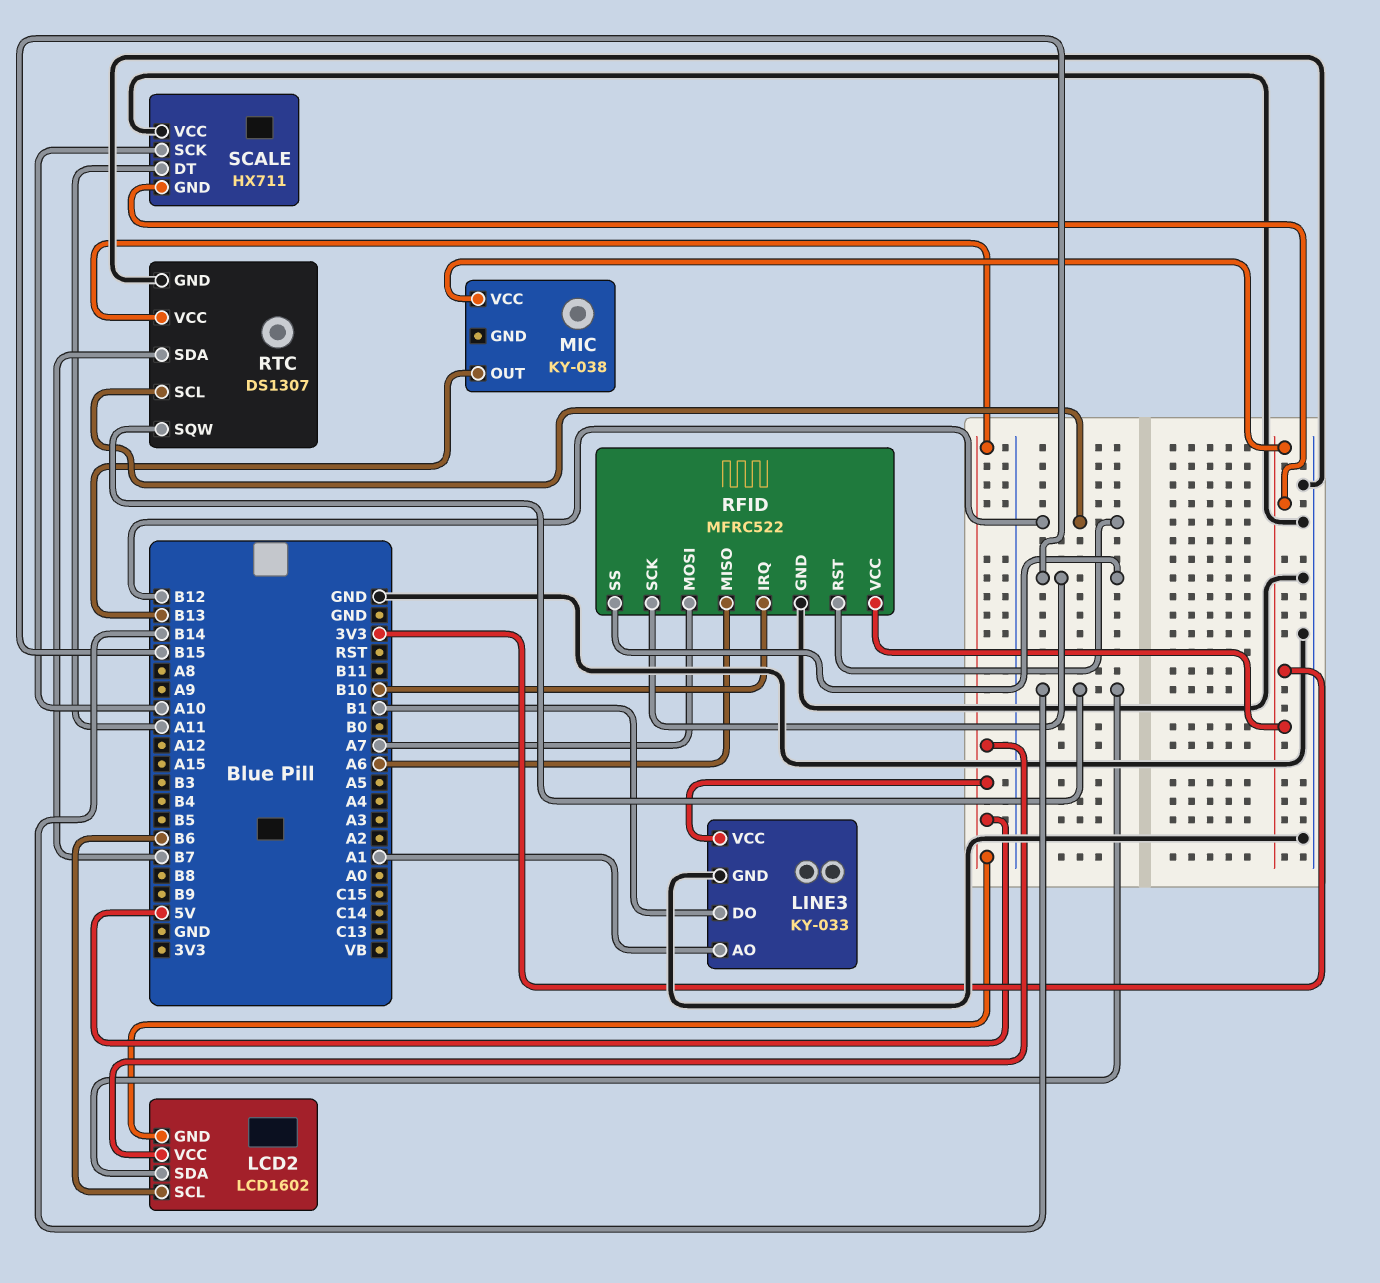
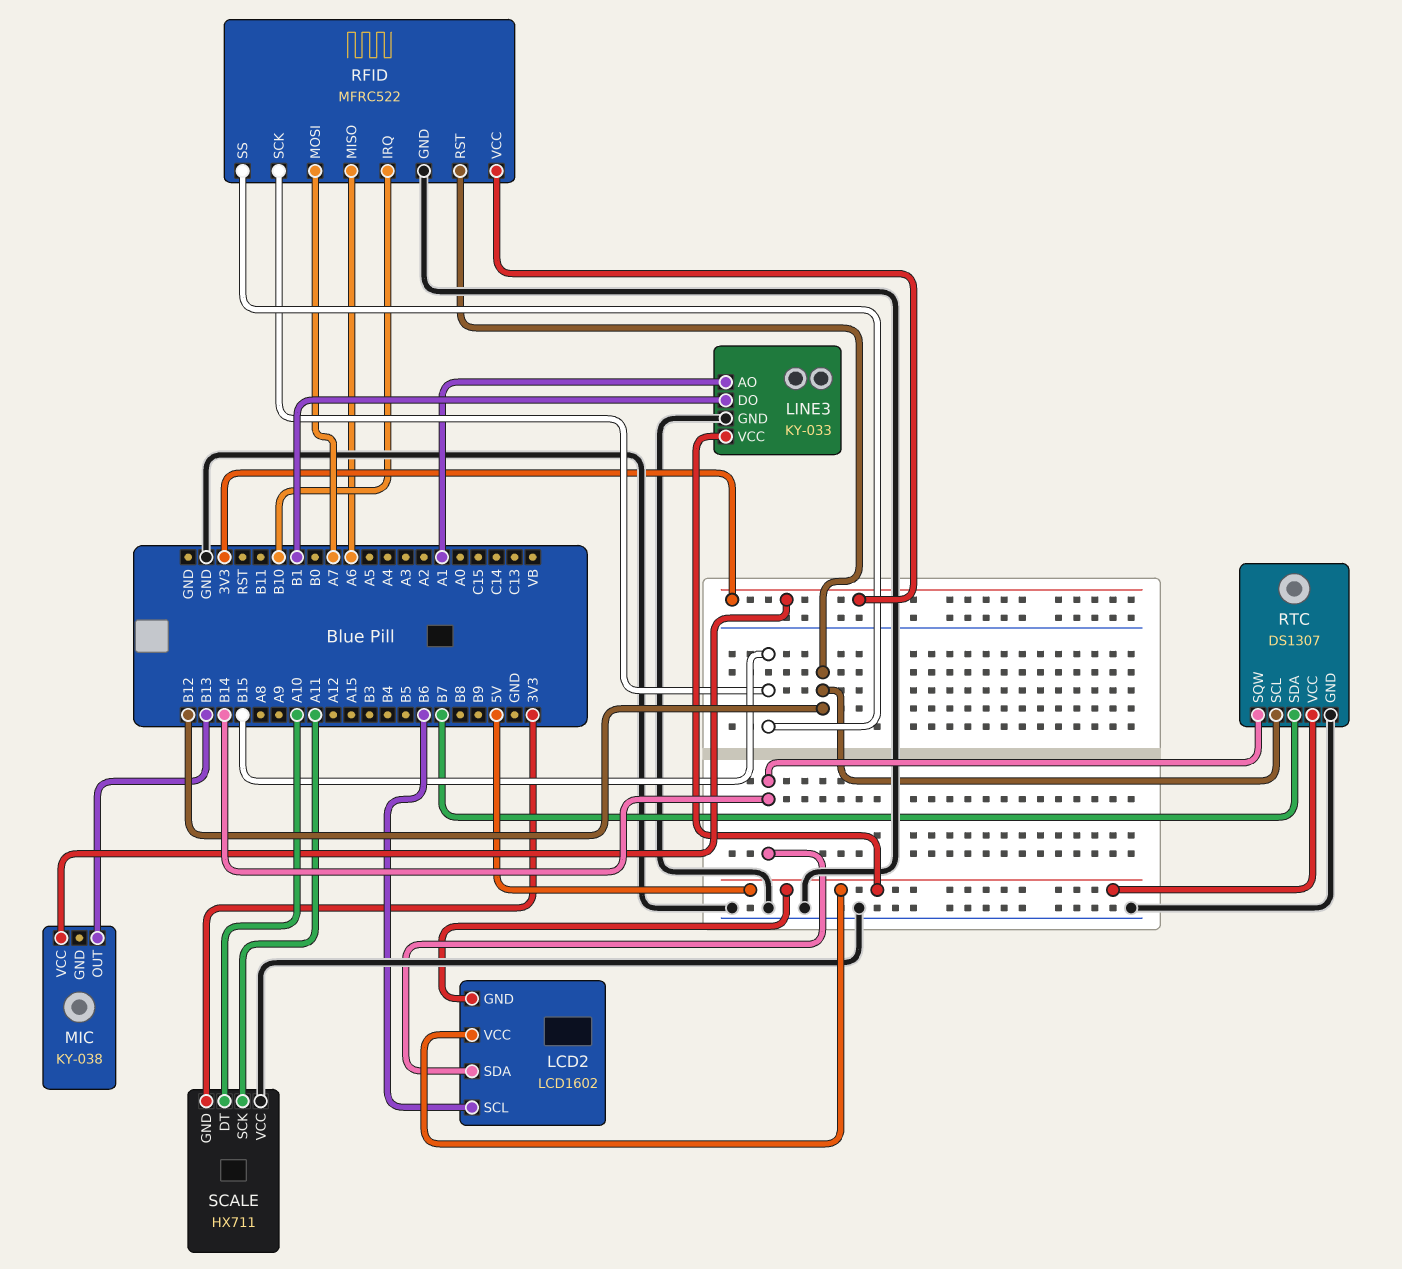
SCALE pin DT: A11 -> A10
SCALE pin SCK: A10 -> A11

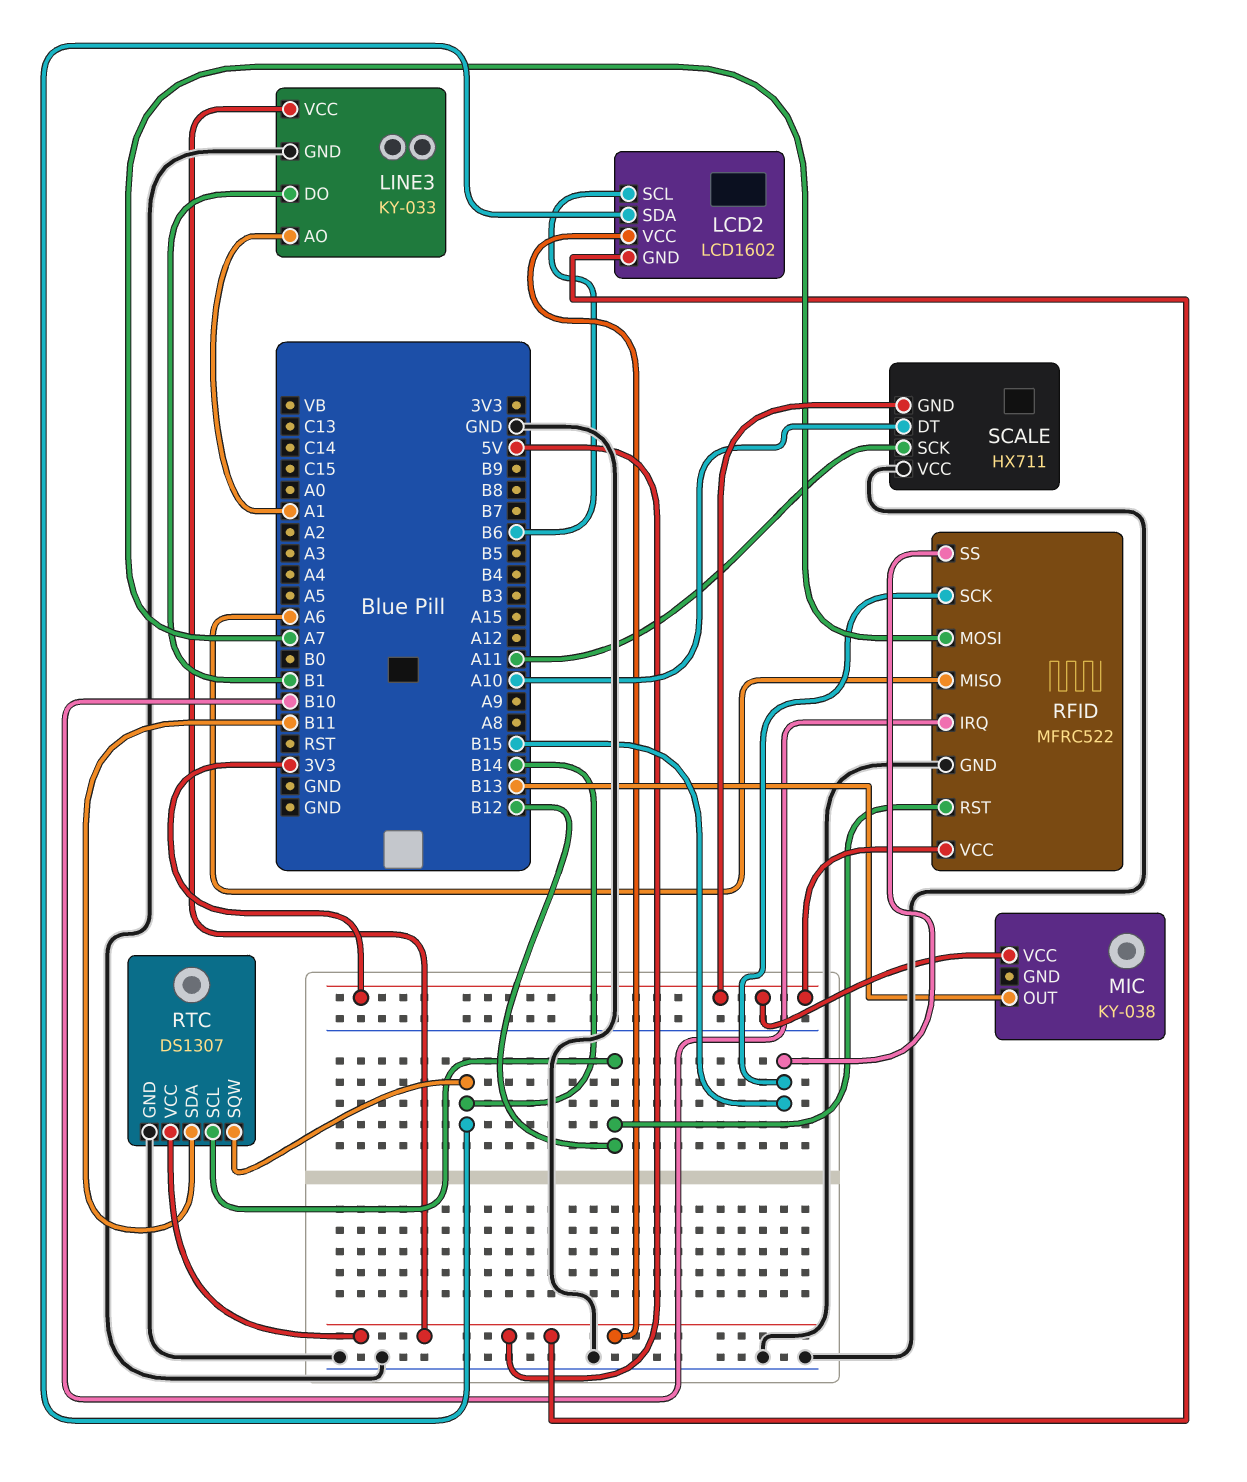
RTC pin SDA: B7 -> B11

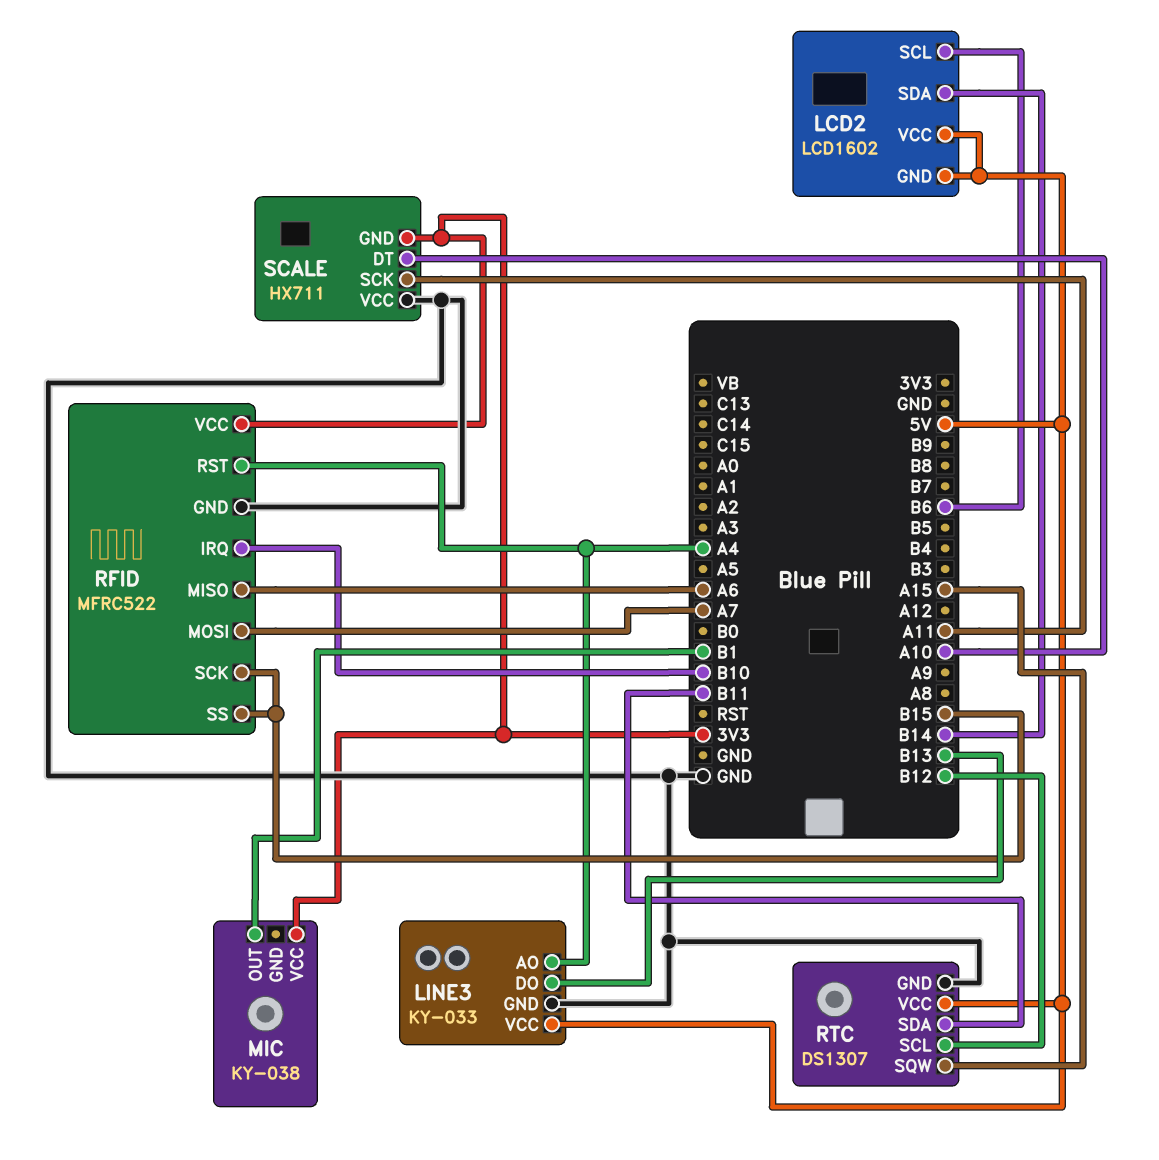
LINE3 pin AO: A1 -> A4
LINE3 pin DO: B1 -> B13
MIC pin OUT: B13 -> B1
RFID pin RST: B12 -> A4
RTC pin SQW: B14 -> A15

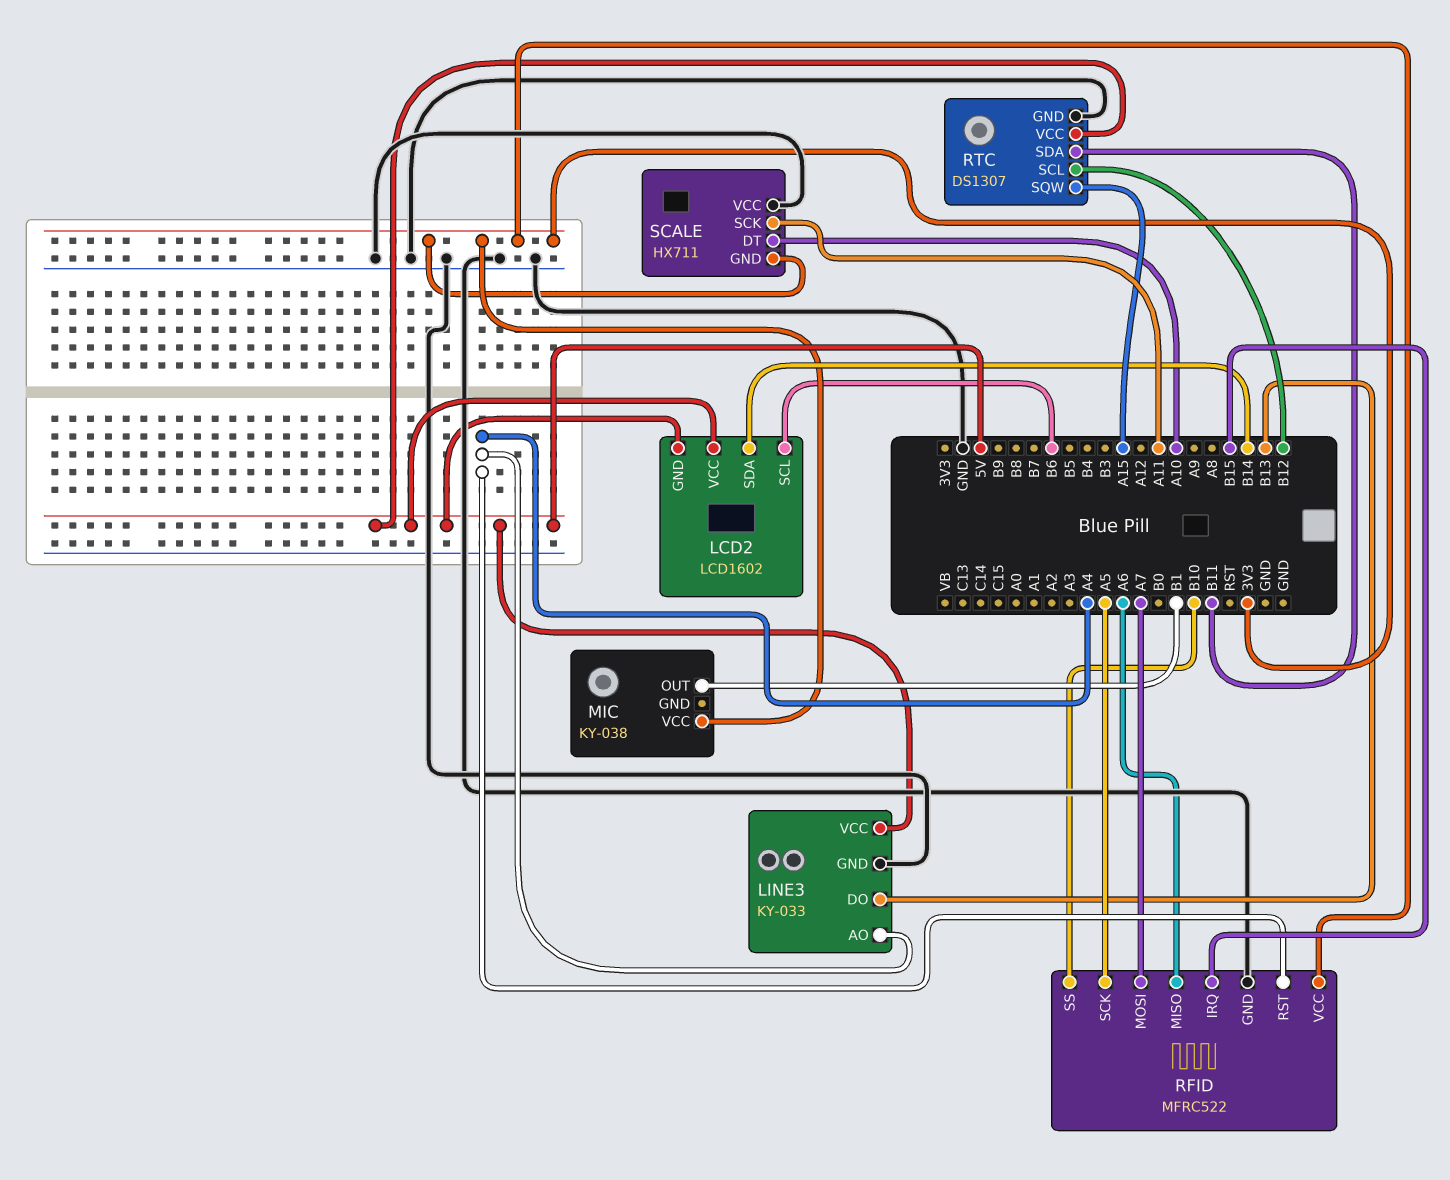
RFID pin IRQ: B10 -> B15
RFID pin SCK: B15 -> A5
RFID pin SS: B15 -> B10

